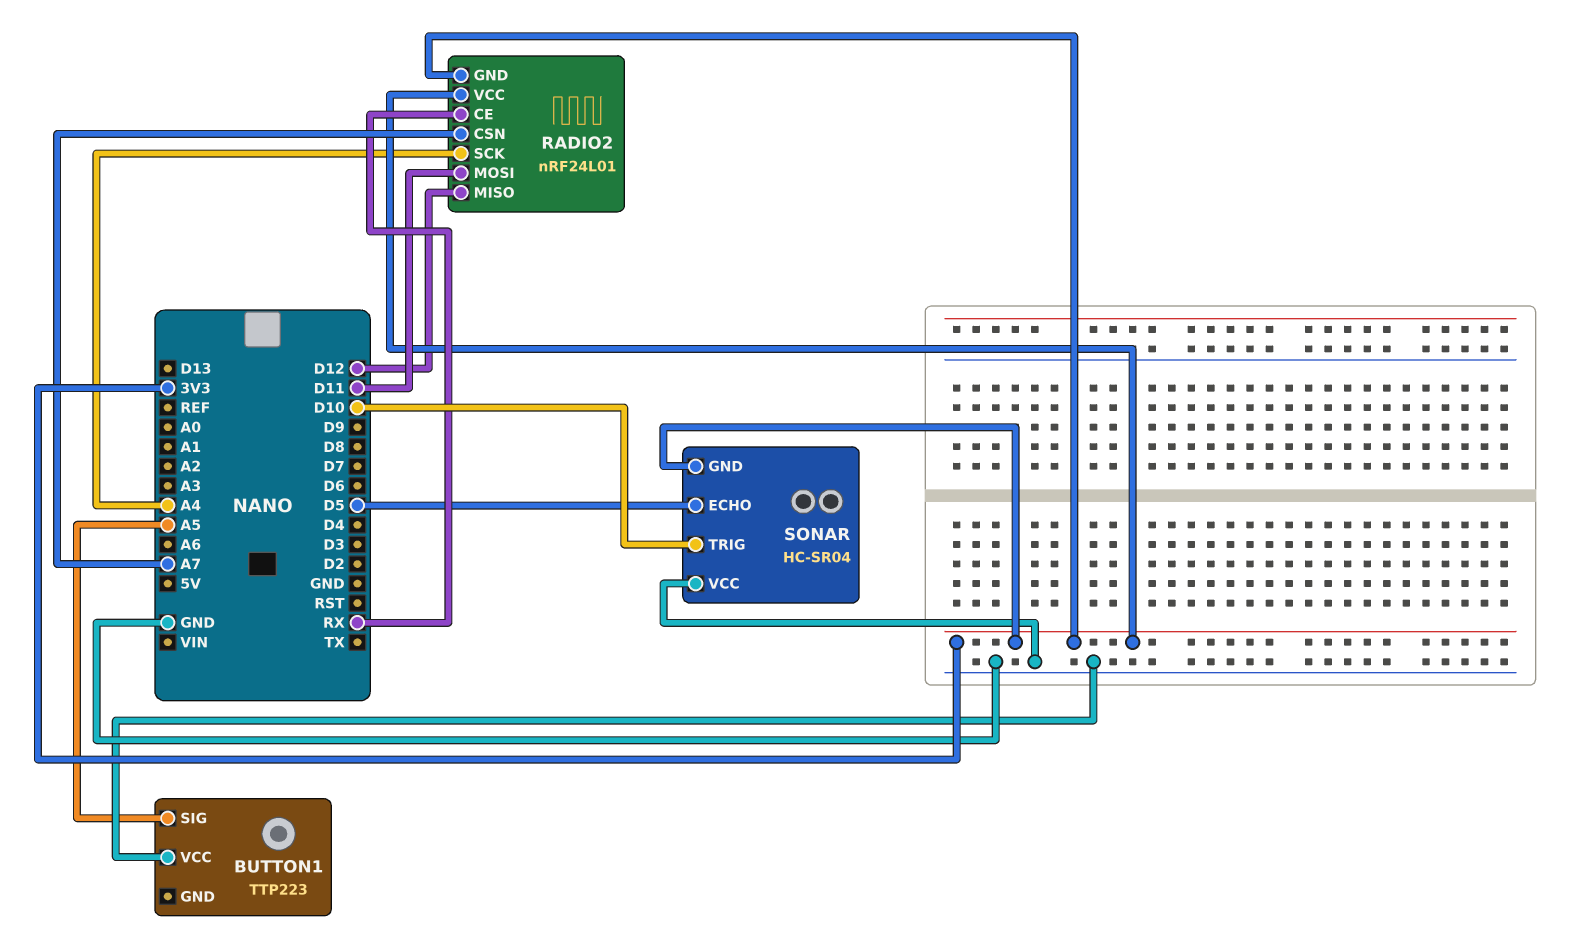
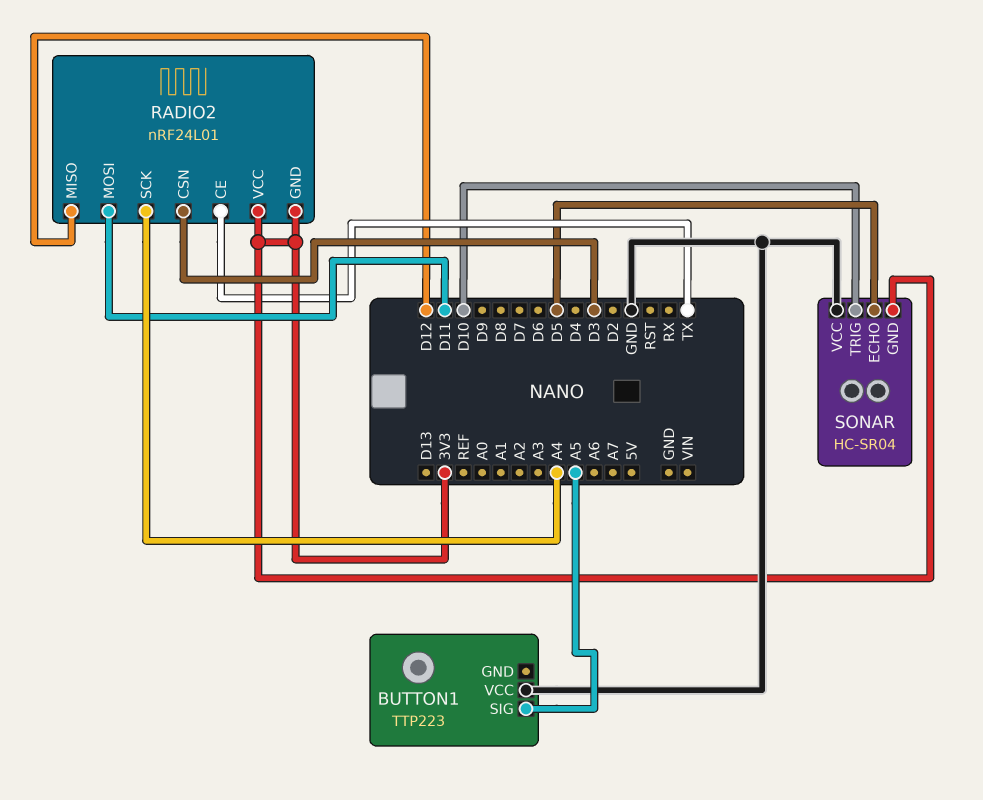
RADIO2 pin CE: RX -> TX
RADIO2 pin CSN: A7 -> D3

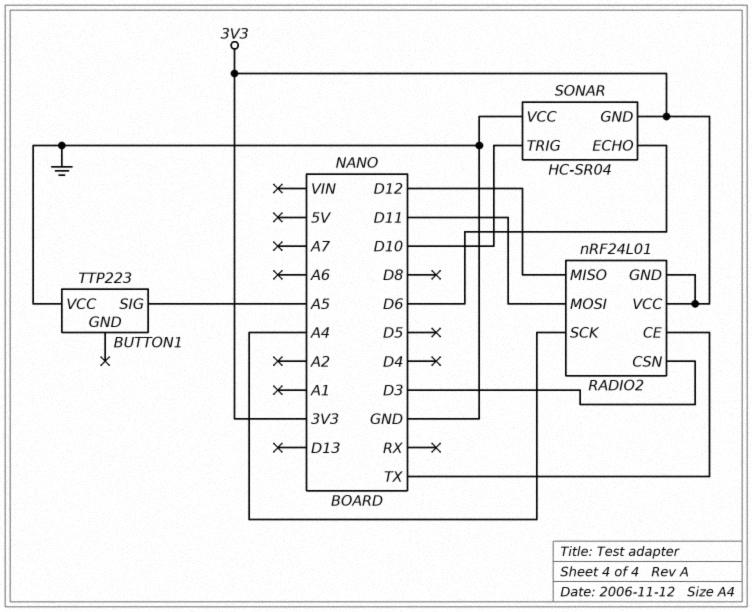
SONAR pin ECHO: D5 -> D6

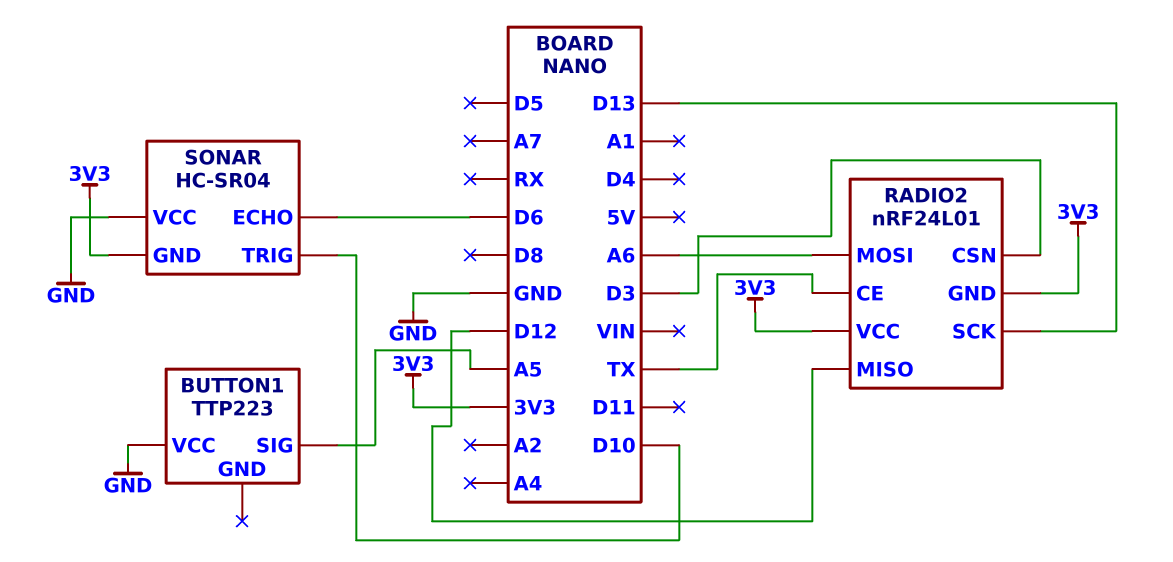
RADIO2 pin MOSI: D11 -> A6
RADIO2 pin SCK: A4 -> D13

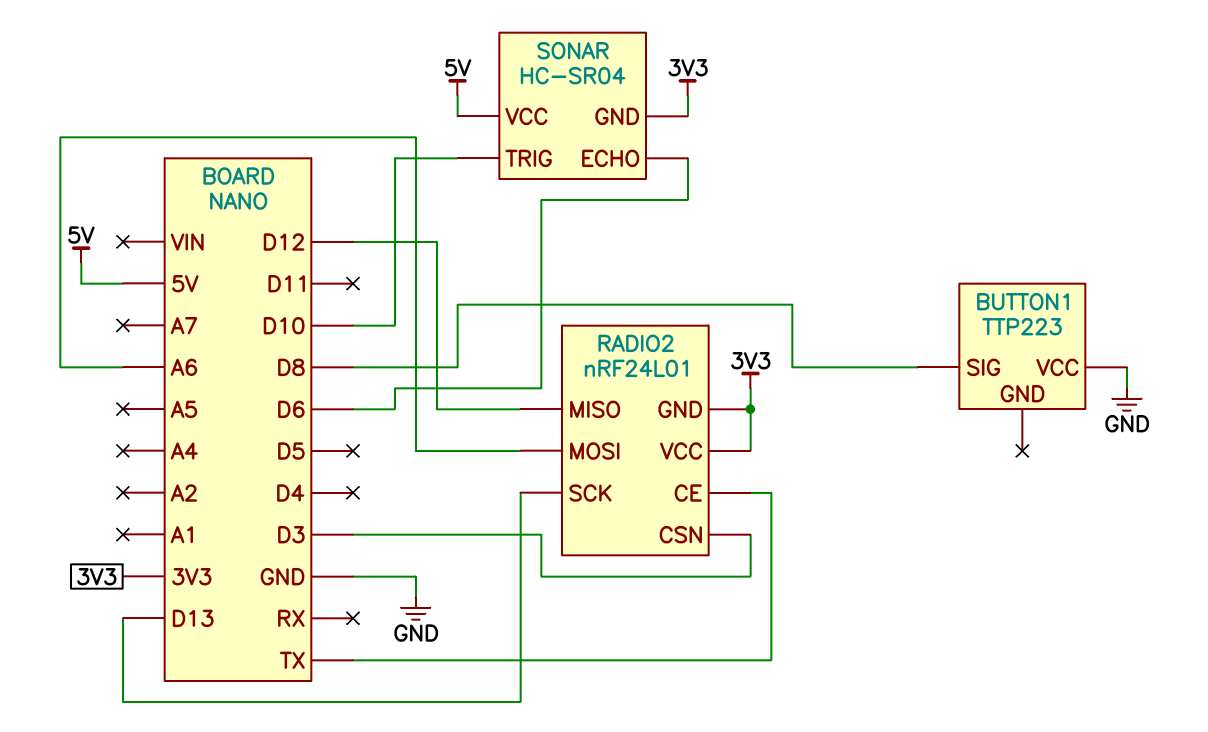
BUTTON1 pin SIG: A5 -> D8
SONAR pin VCC: GND -> 5V

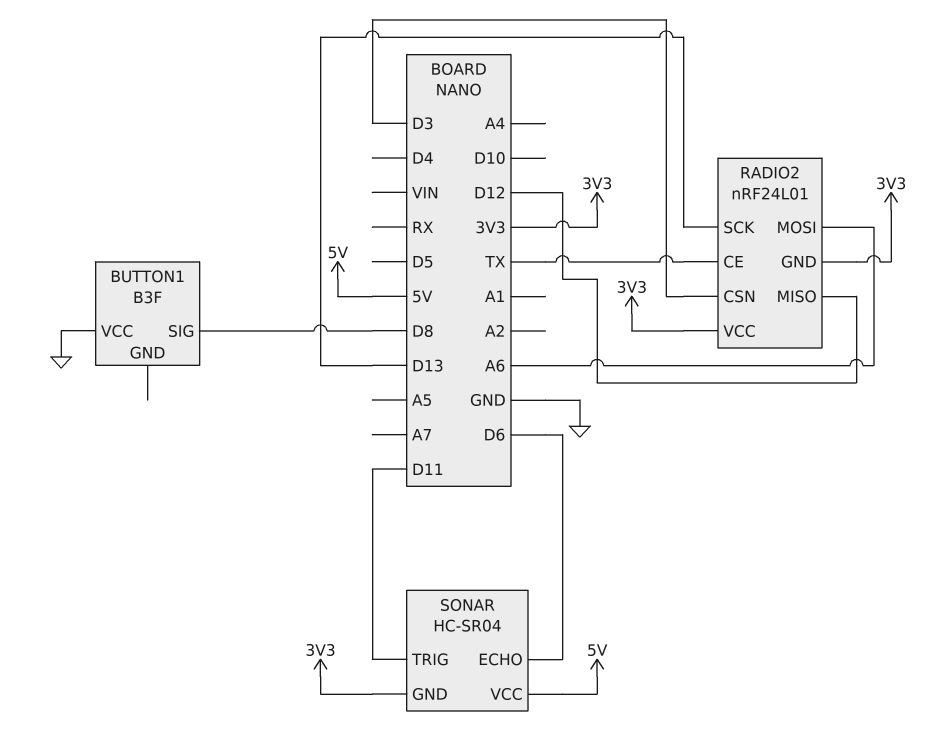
BUTTON1: TTP223 -> B3F
SONAR pin TRIG: D10 -> D11

